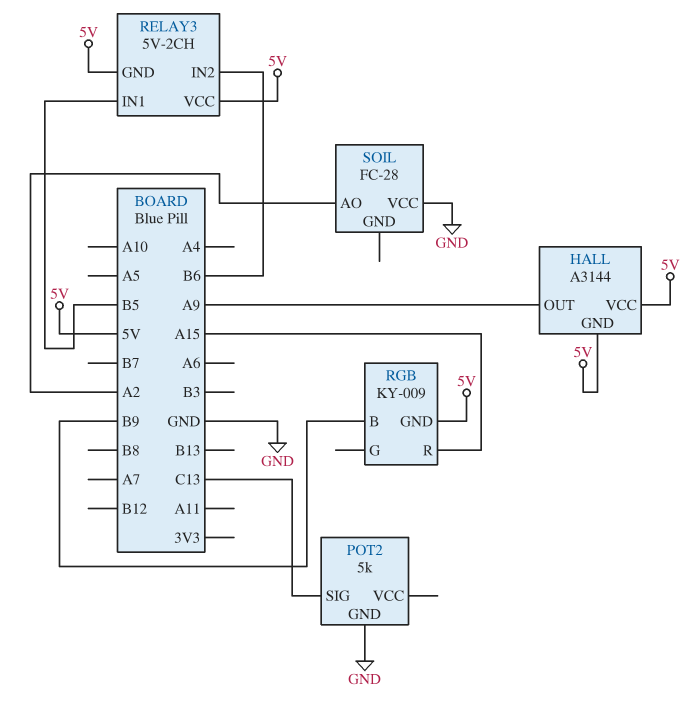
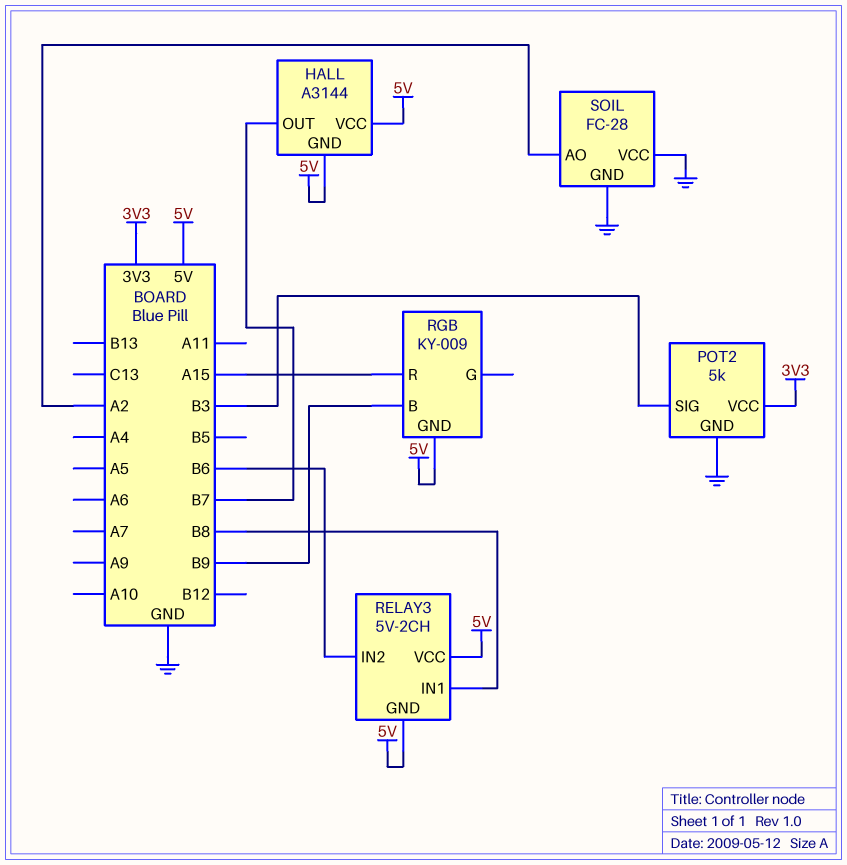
HALL pin OUT: A9 -> B7
POT2 pin SIG: C13 -> B3
POT2 pin VCC: none -> 3V3
RELAY3 pin IN1: B5 -> B8
SOIL pin GND: none -> GND

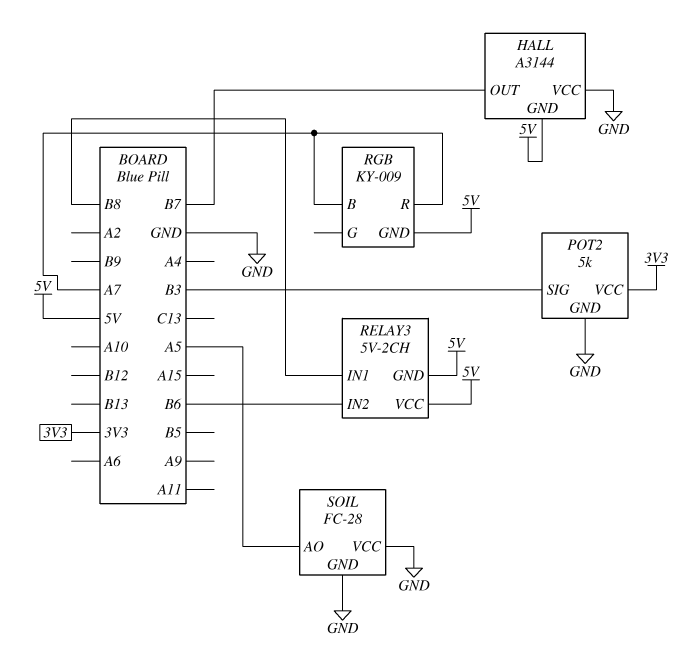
HALL pin VCC: 5V -> GND
RGB pin B: B9 -> A7
RGB pin R: A15 -> A7
SOIL pin AO: A2 -> A5

